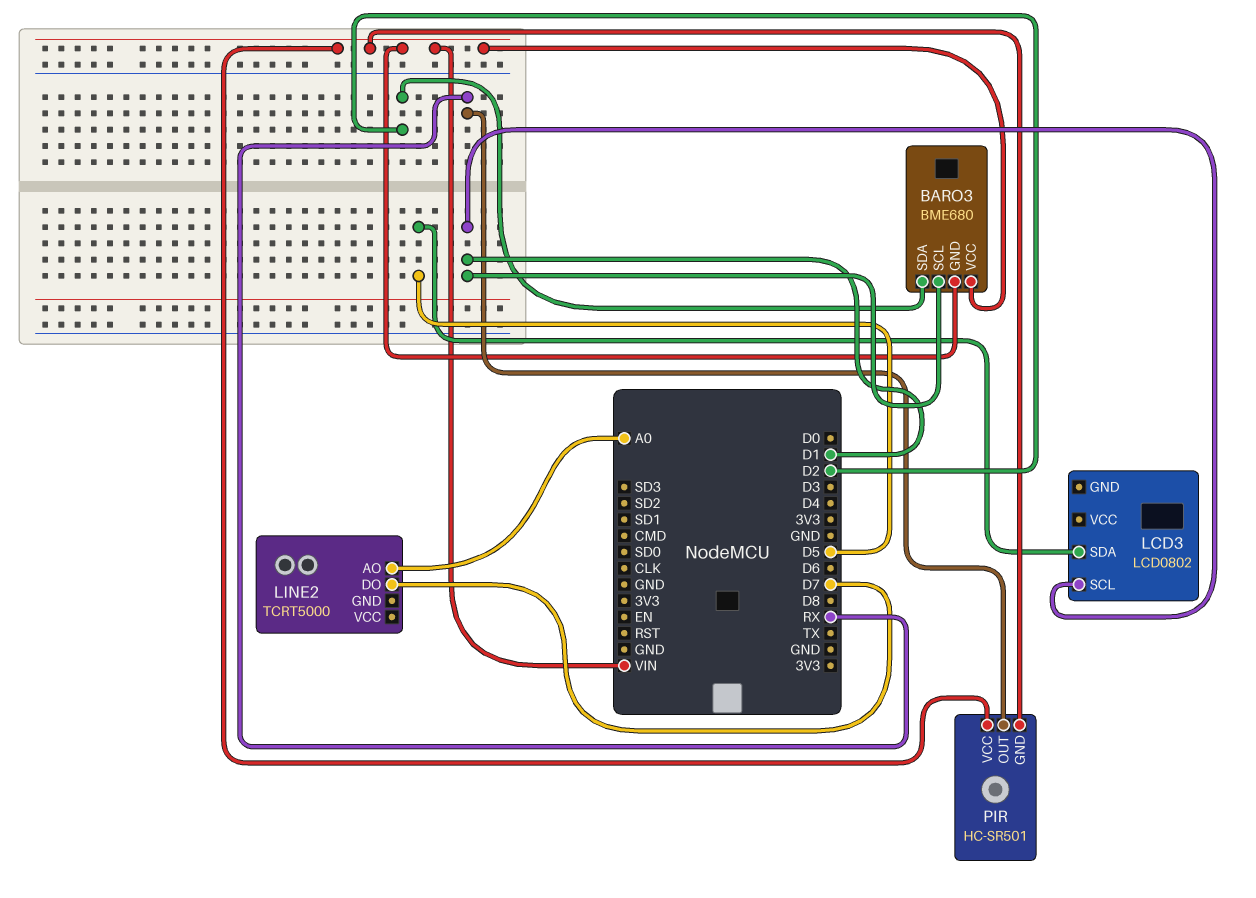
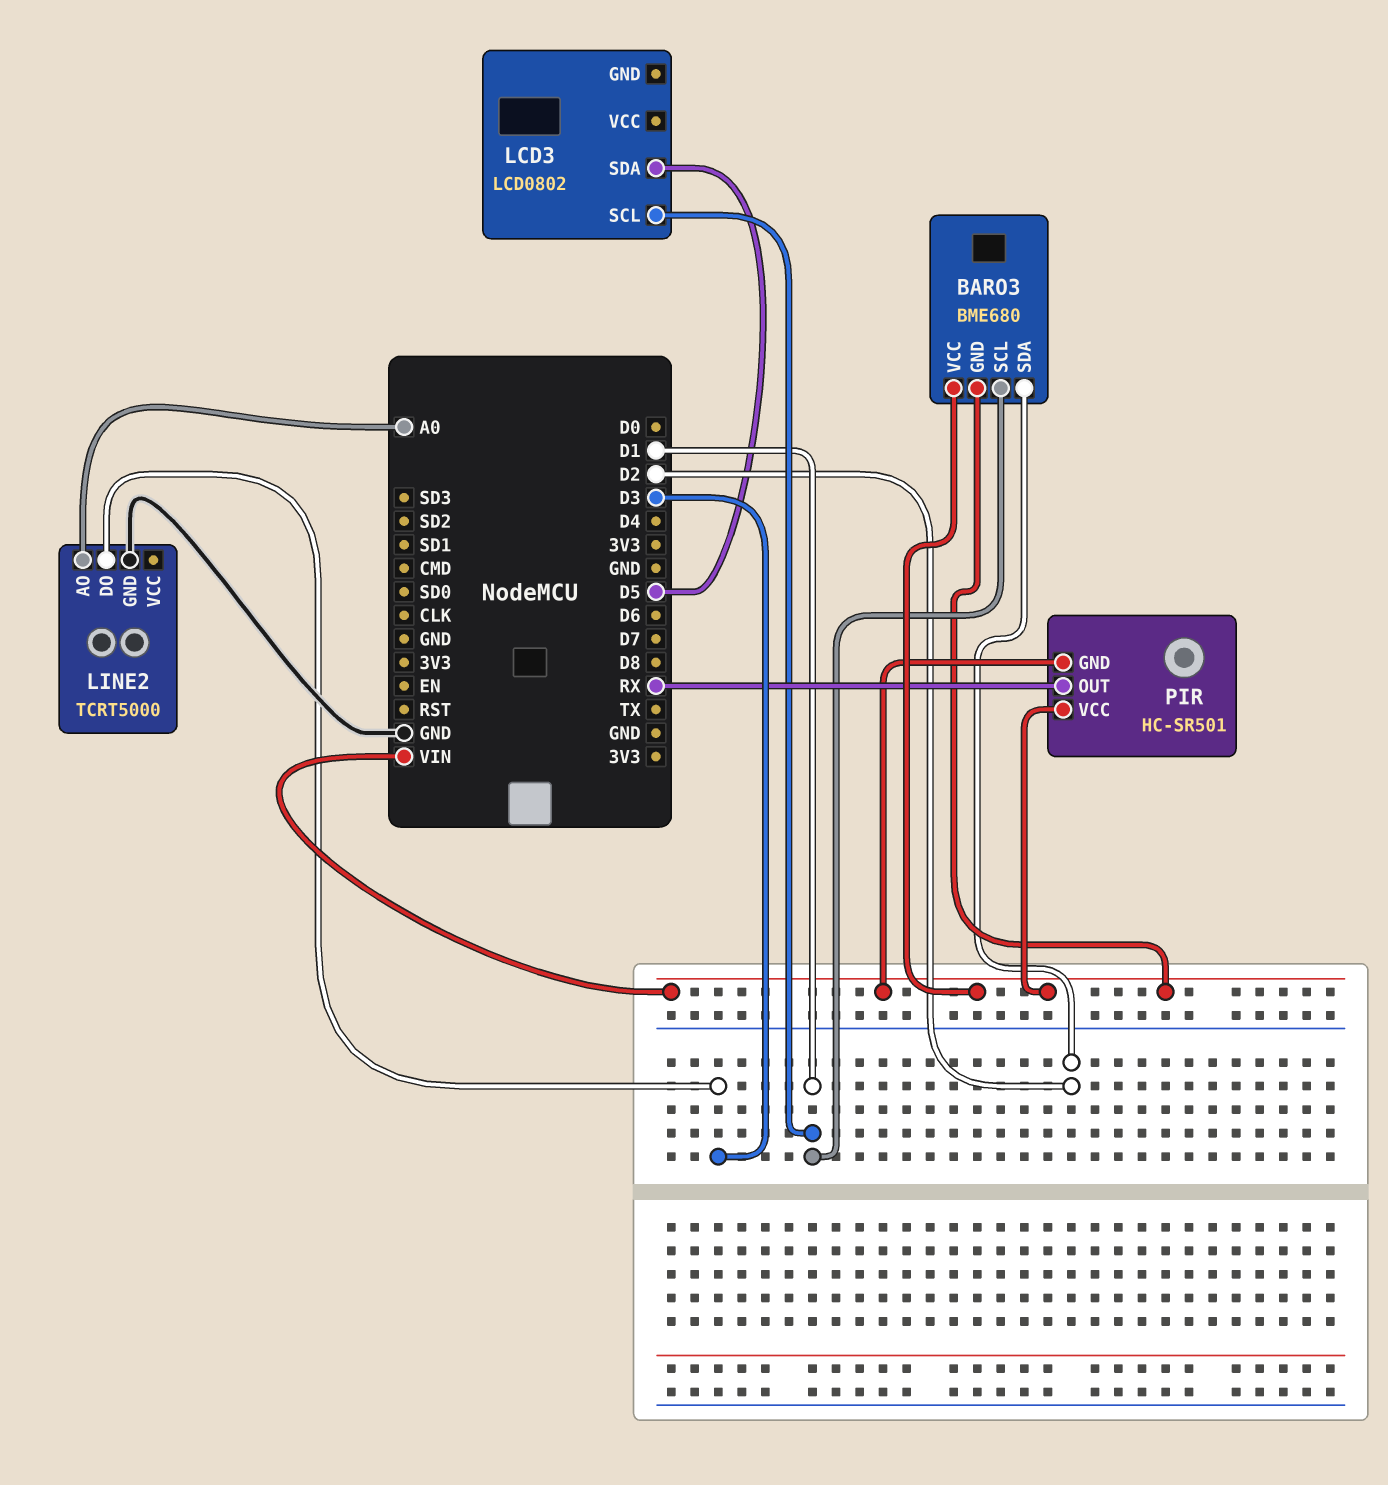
LINE2 pin DO: D7 -> D3
LINE2 pin GND: none -> GND

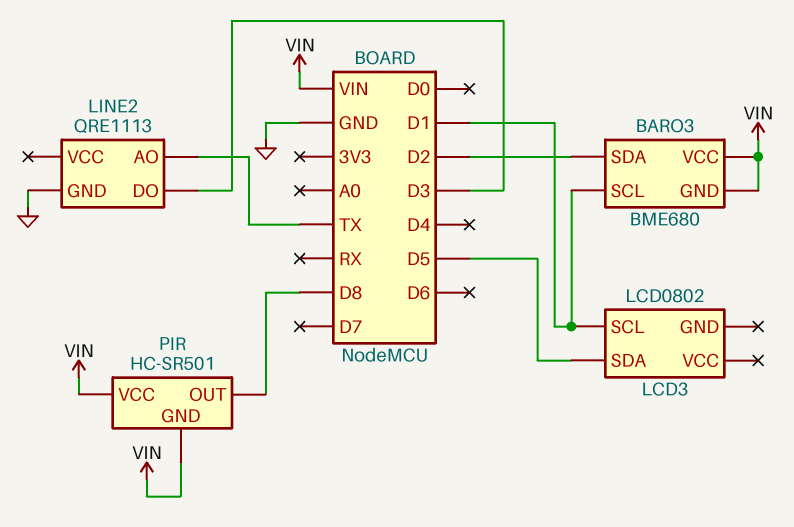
LINE2: TCRT5000 -> QRE1113
LINE2 pin AO: A0 -> TX
PIR pin OUT: RX -> D8

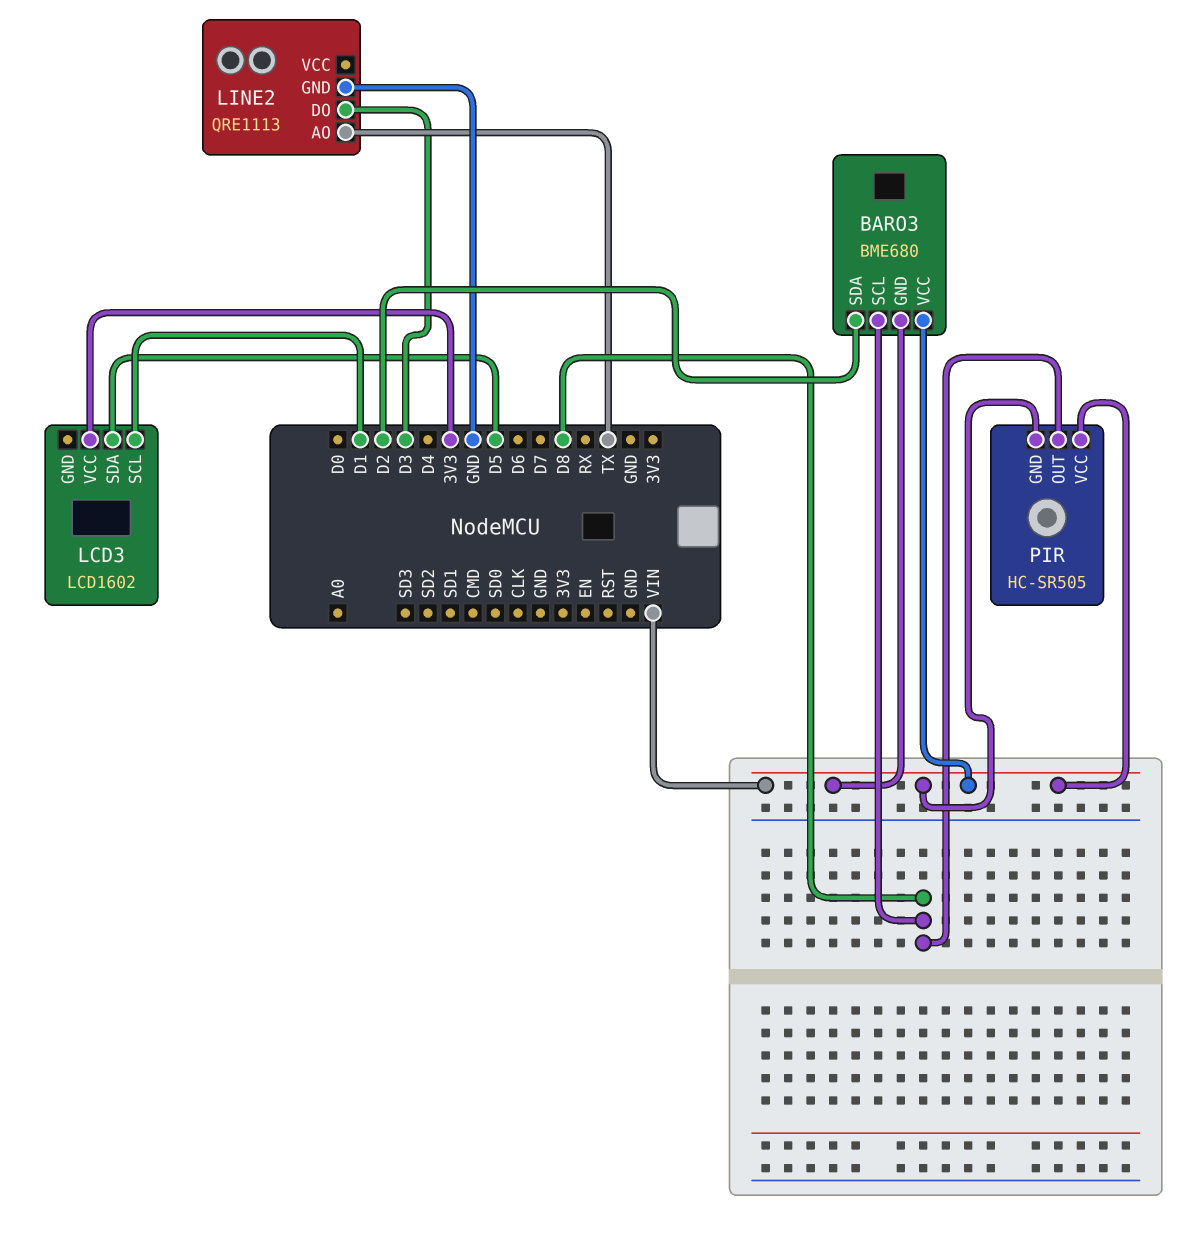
BARO3 pin SCL: D1 -> D8
LCD3: LCD0802 -> LCD1602
LCD3 pin VCC: none -> 3V3
PIR: HC-SR501 -> HC-SR505

